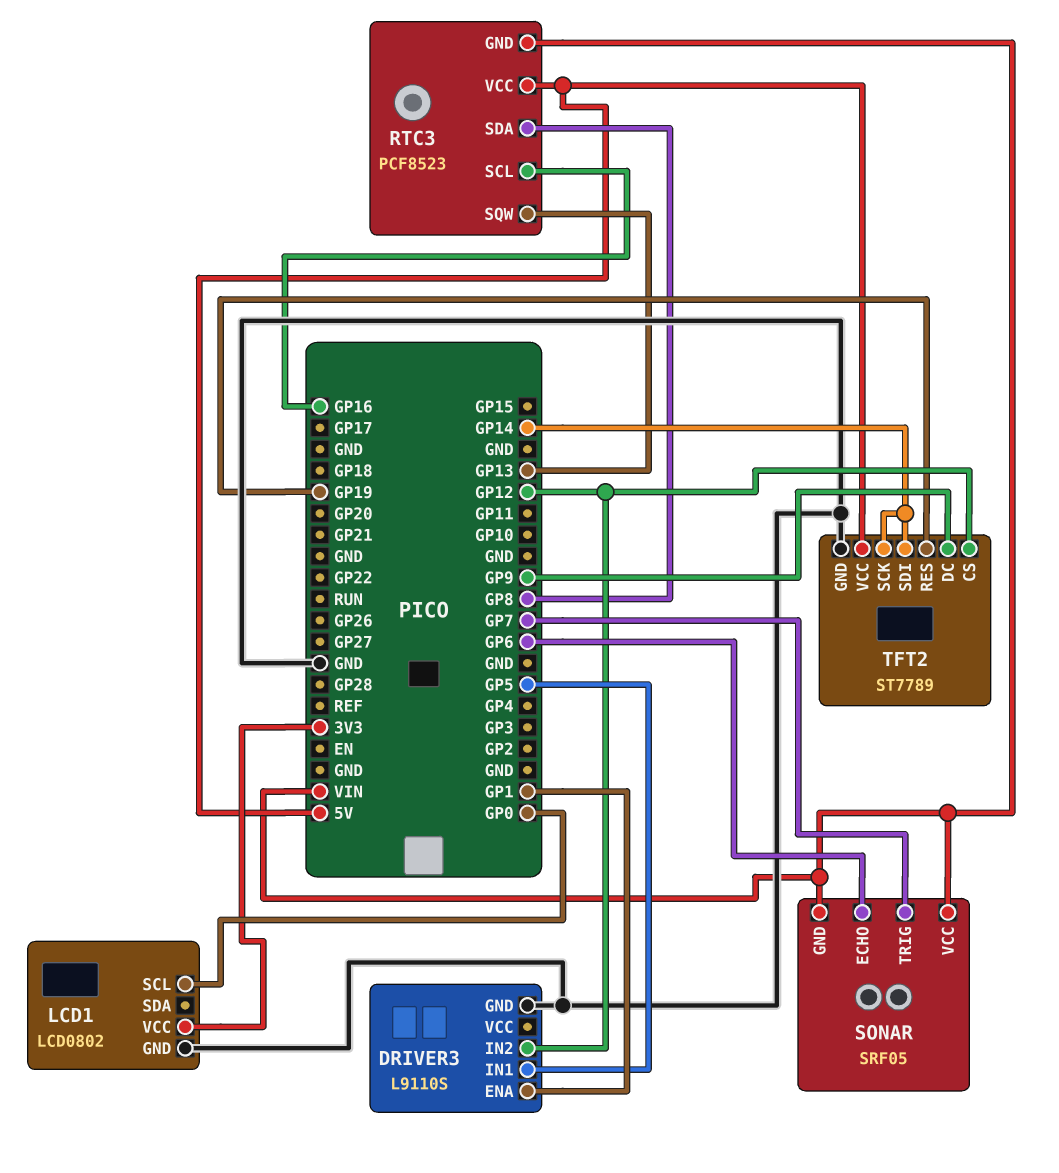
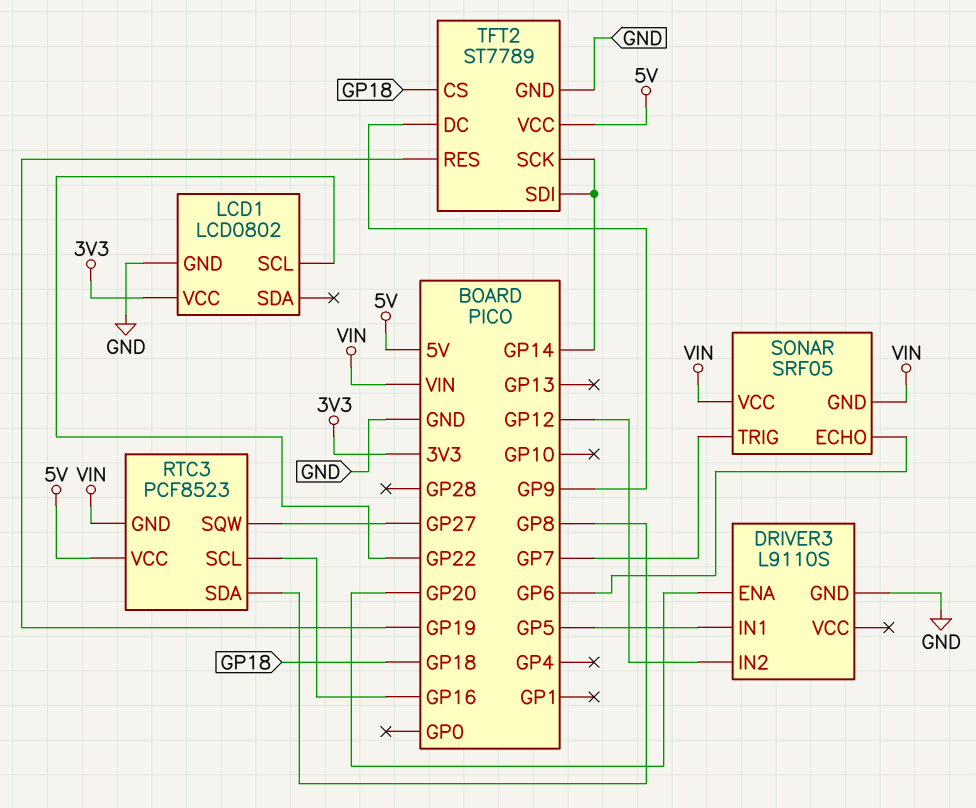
DRIVER3 pin ENA: GP1 -> GP20
LCD1 pin SCL: GP0 -> GP22
RTC3 pin SQW: GP13 -> GP27
TFT2 pin CS: GP12 -> GP18

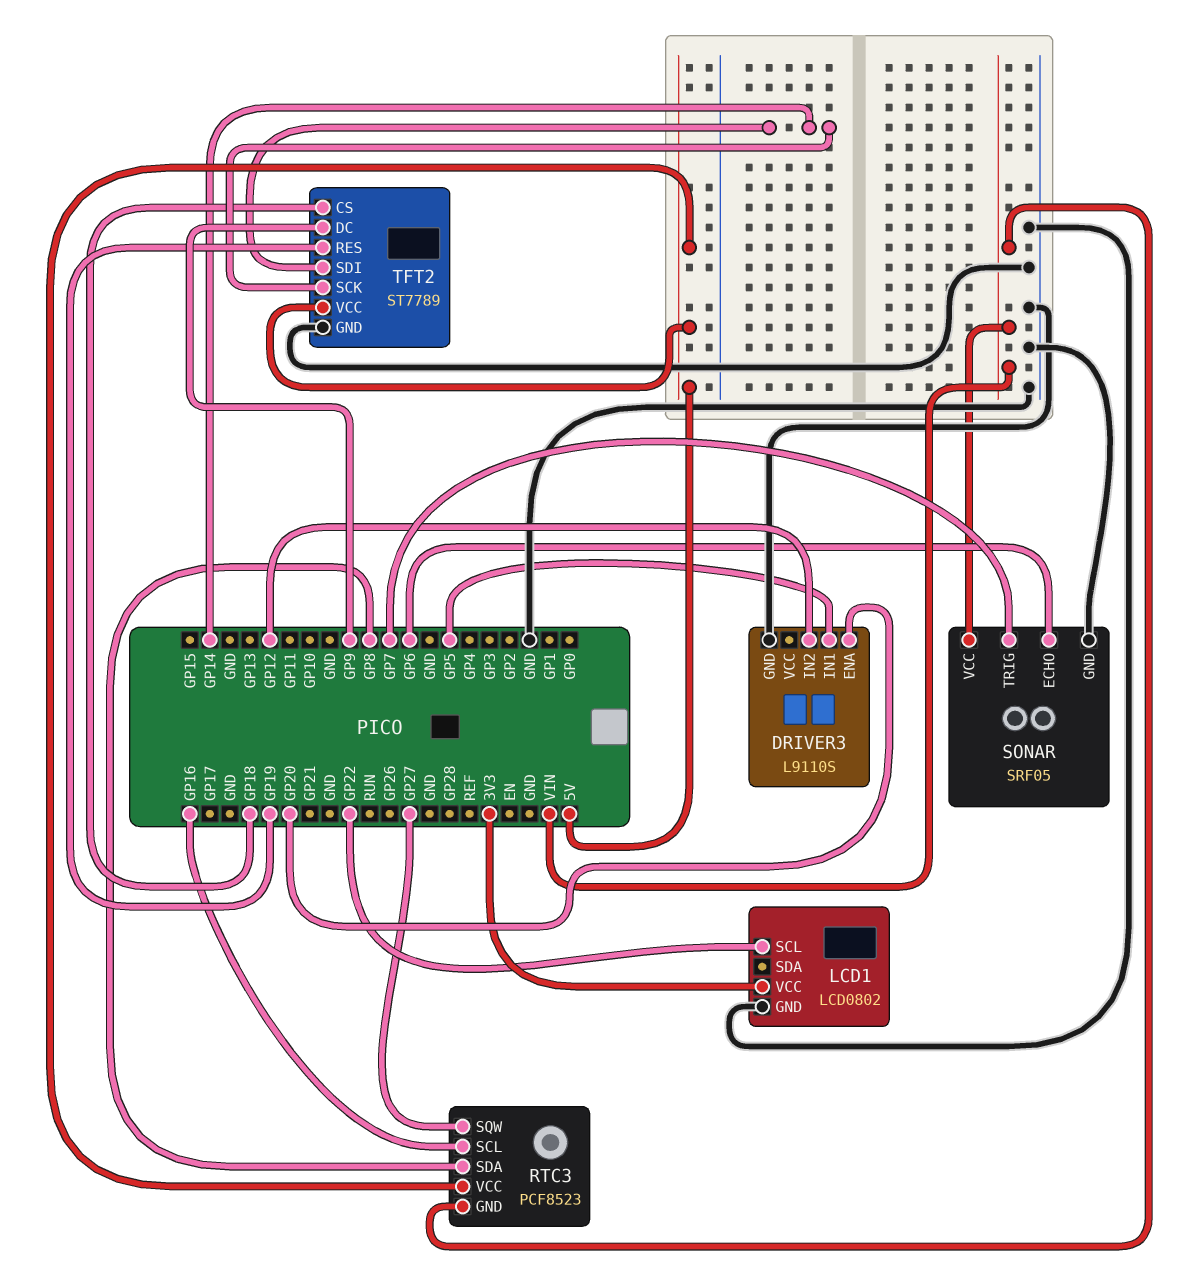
SONAR pin GND: VIN -> GND

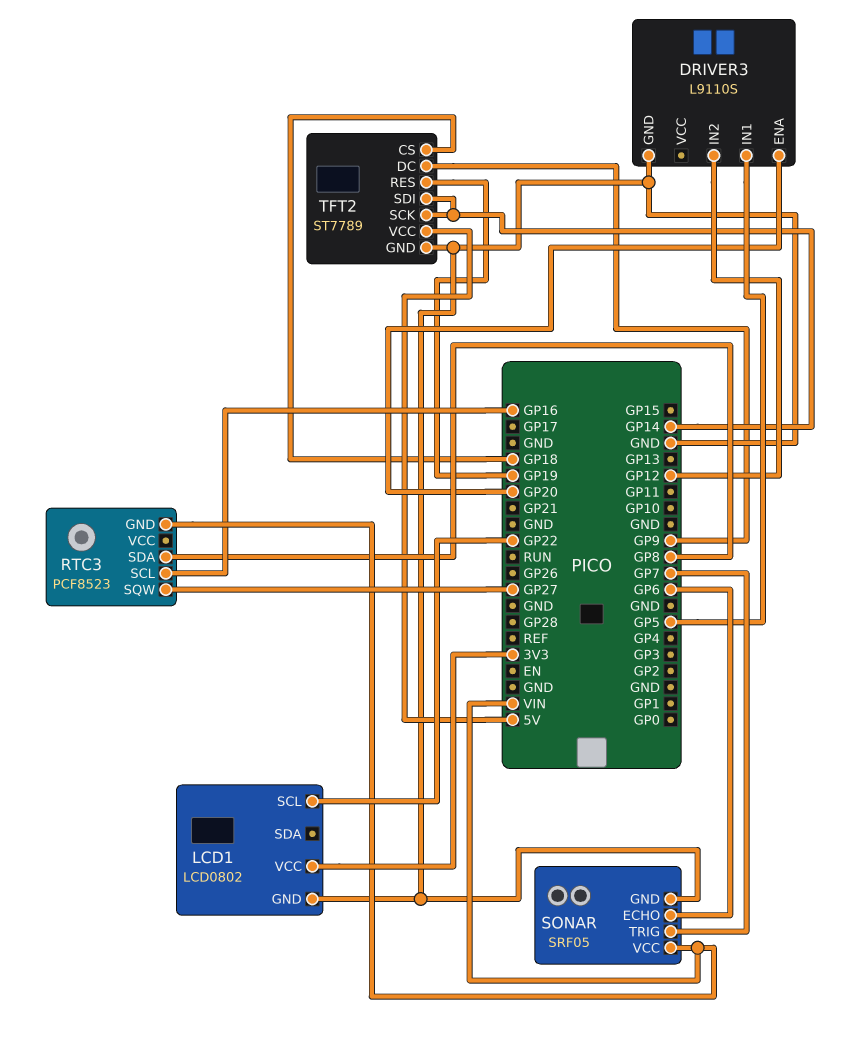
RTC3 pin VCC: 5V -> none

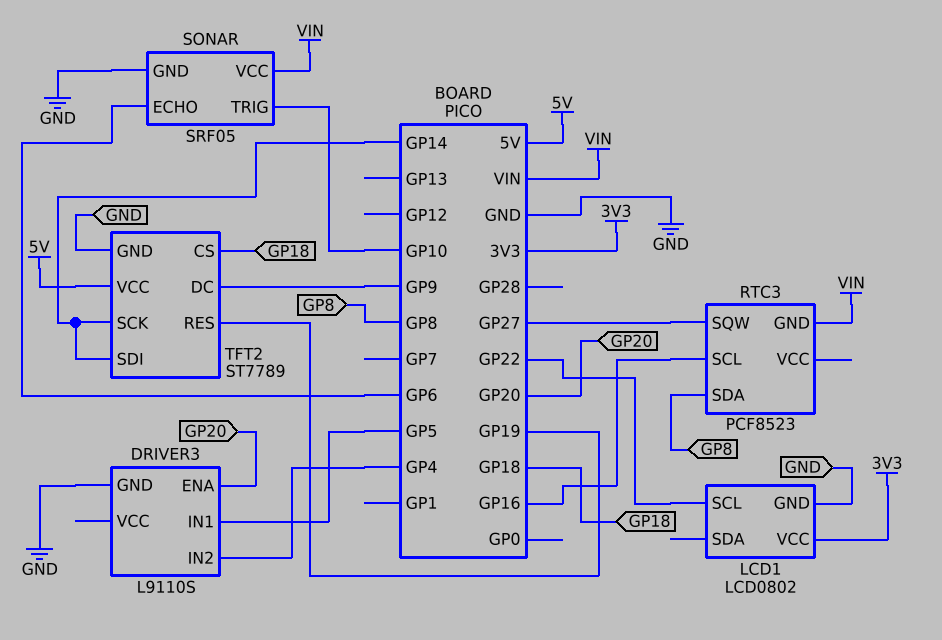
DRIVER3 pin IN2: GP12 -> GP4
SONAR pin TRIG: GP7 -> GP10

